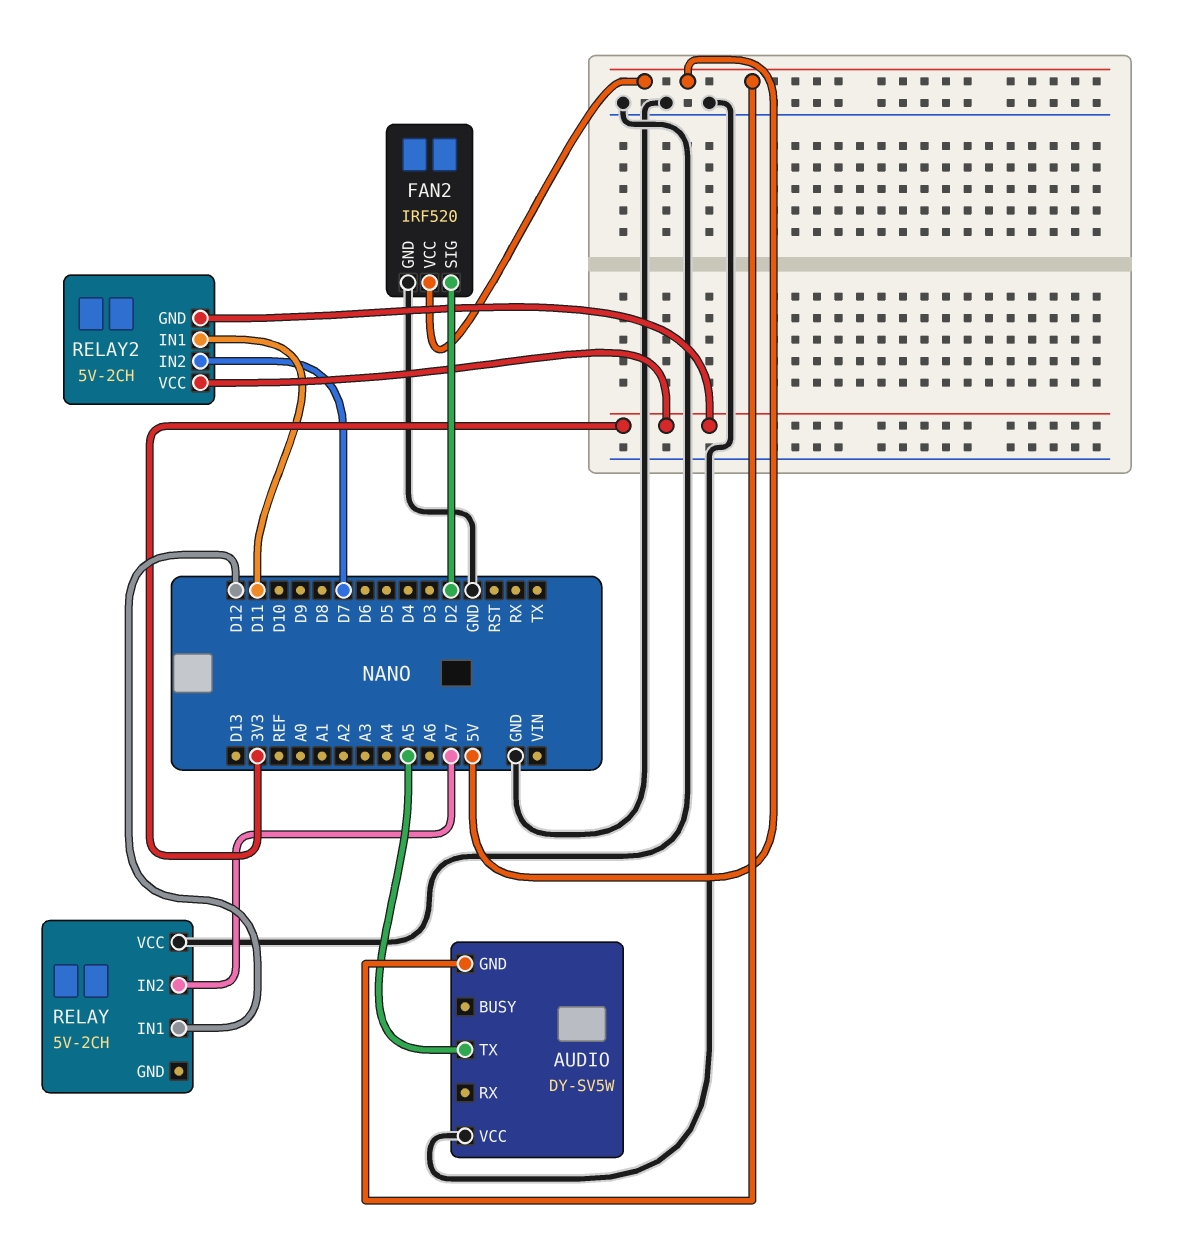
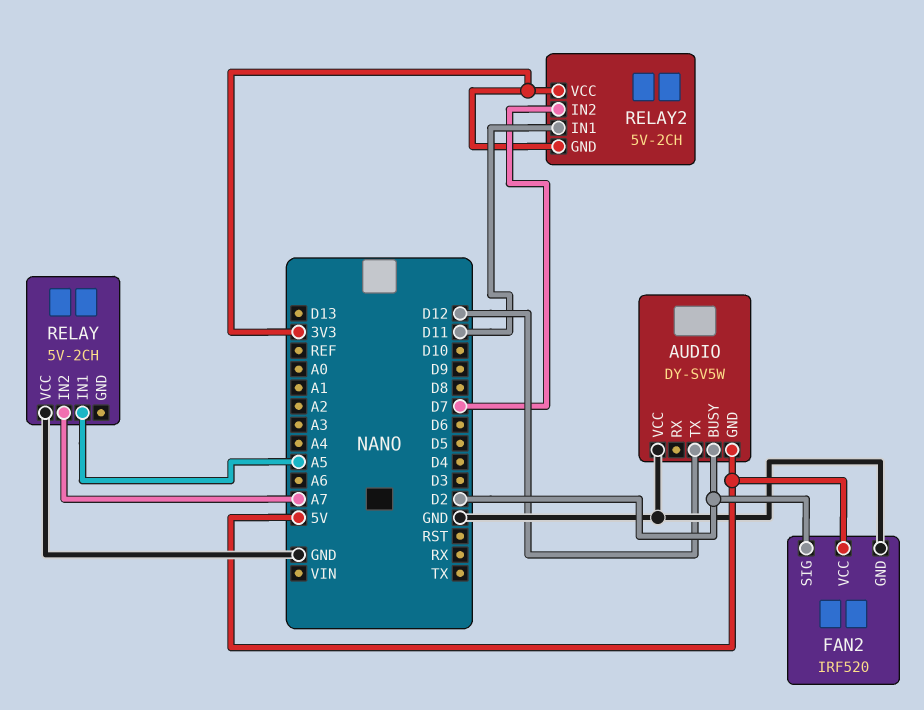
AUDIO pin BUSY: none -> D2
AUDIO pin TX: A5 -> D12
RELAY pin IN1: D12 -> A5

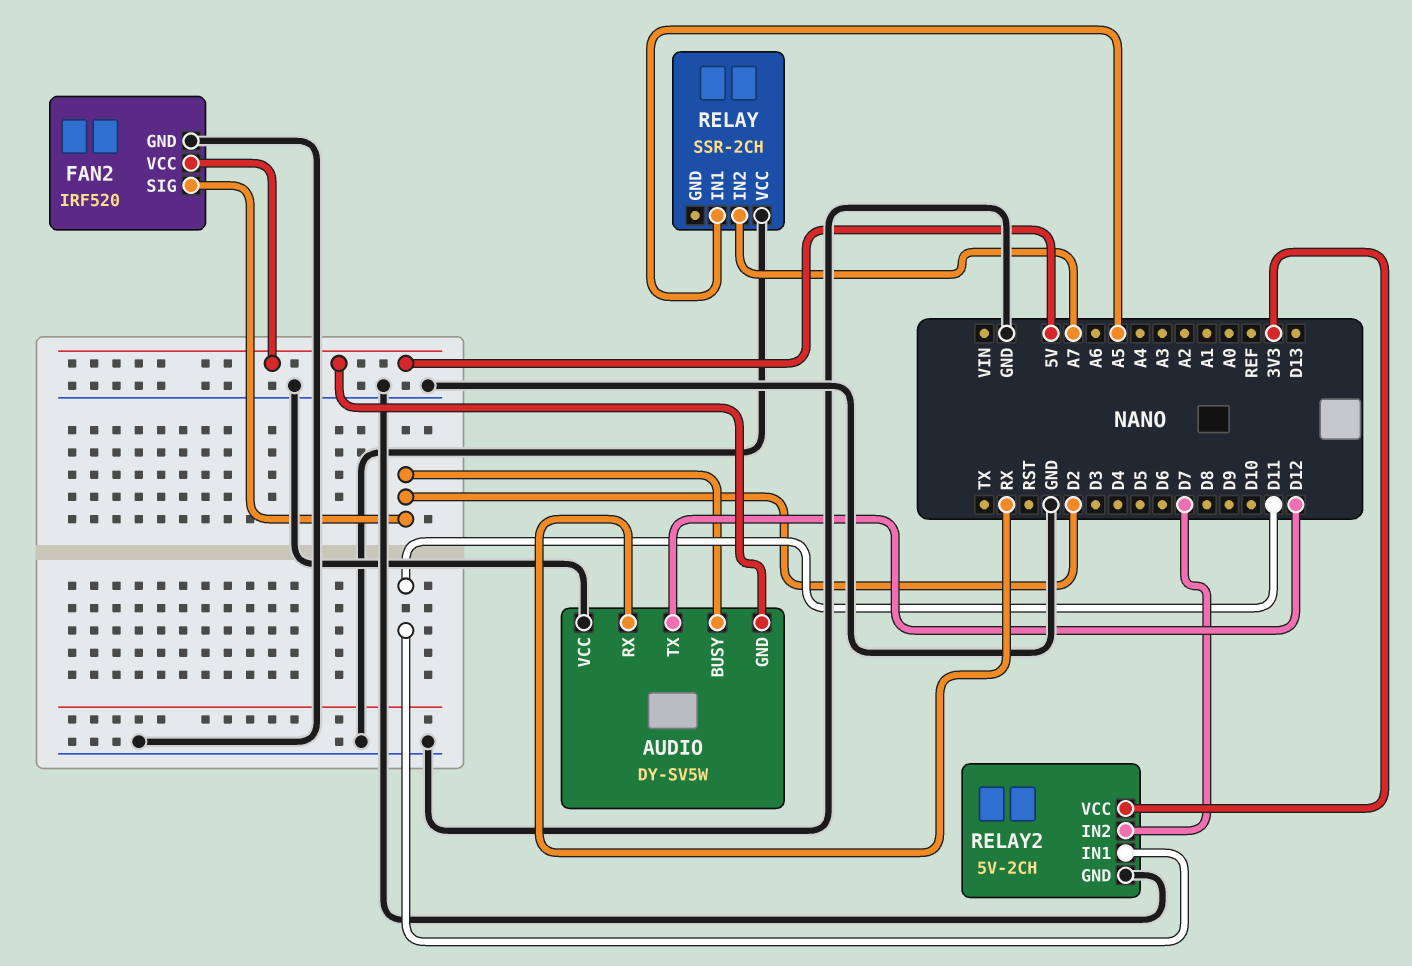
AUDIO pin RX: none -> RX
RELAY: 5V-2CH -> SSR-2CH
RELAY2 pin GND: 3V3 -> GND

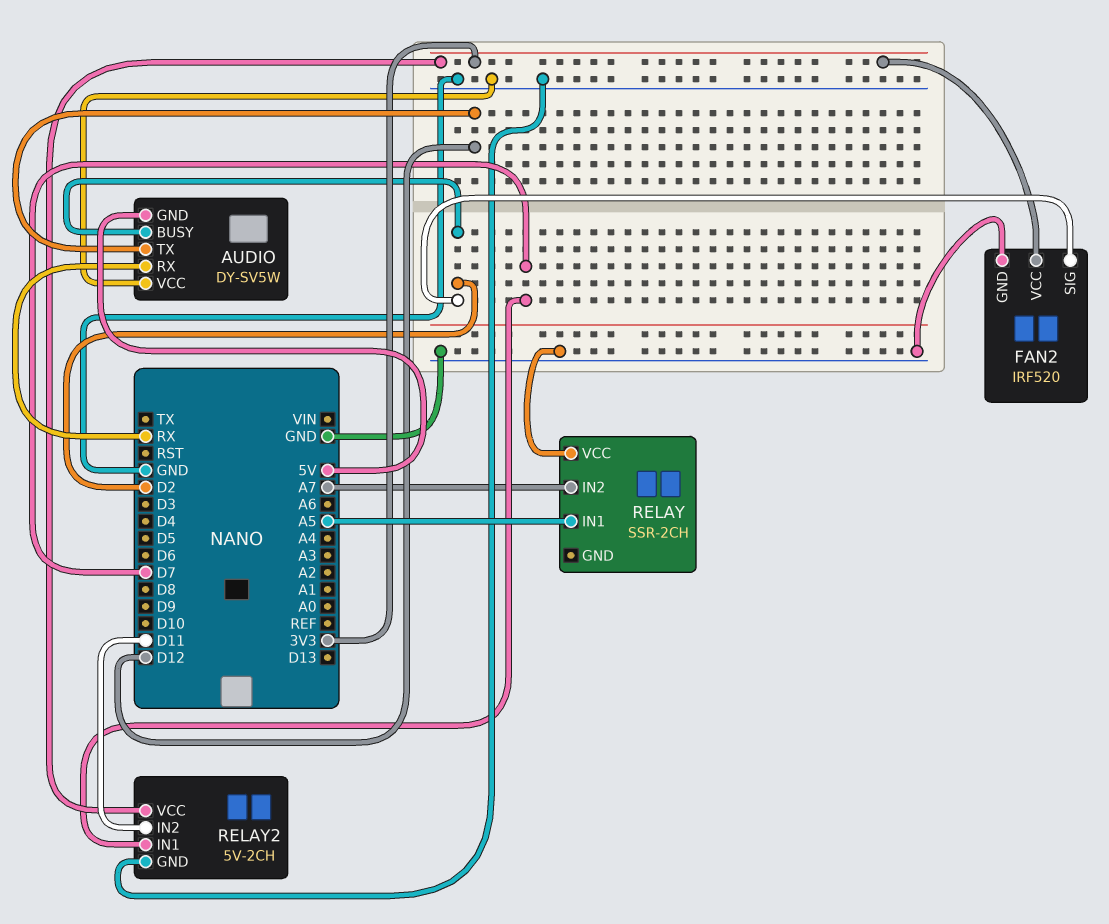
FAN2 pin VCC: 5V -> 3V3
RELAY2 pin IN1: D11 -> D7
RELAY2 pin IN2: D7 -> D11

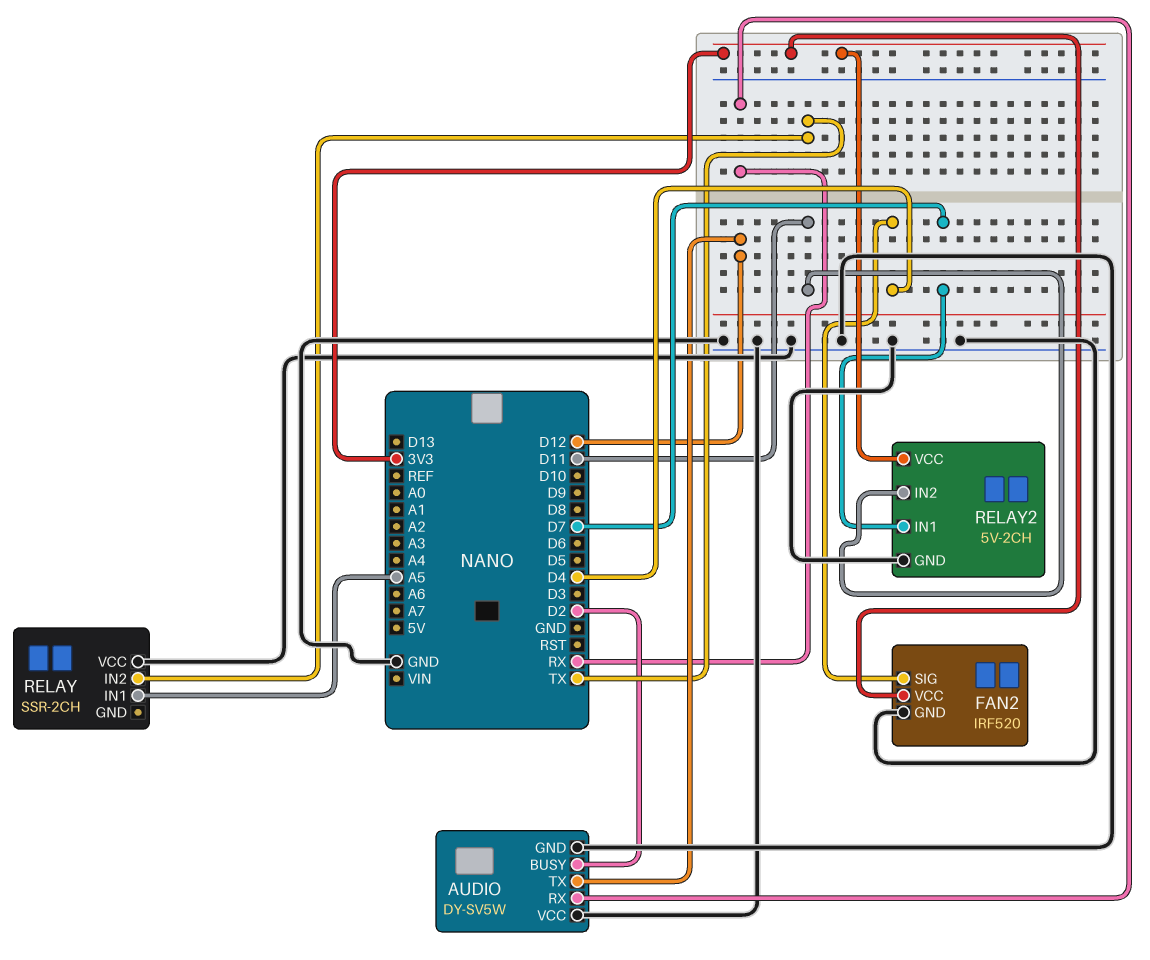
AUDIO pin GND: 5V -> GND
FAN2 pin SIG: D2 -> D4
RELAY pin IN2: A7 -> TX

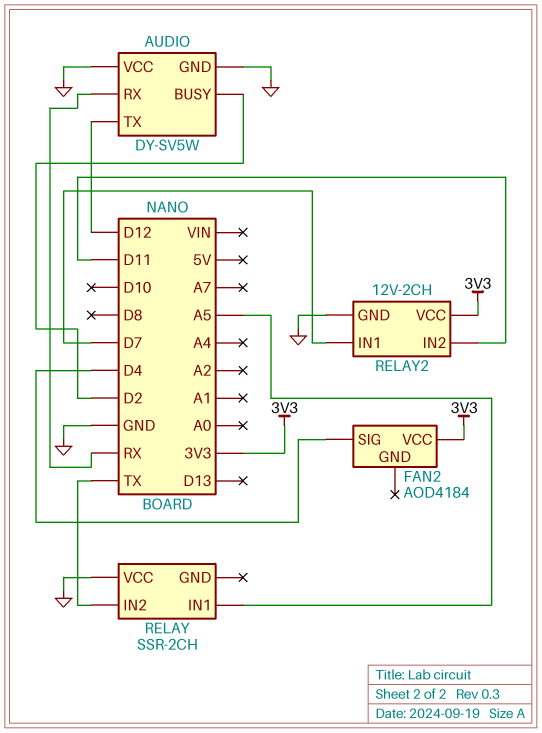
FAN2: IRF520 -> AOD4184
FAN2 pin GND: GND -> none
RELAY2: 5V-2CH -> 12V-2CH

